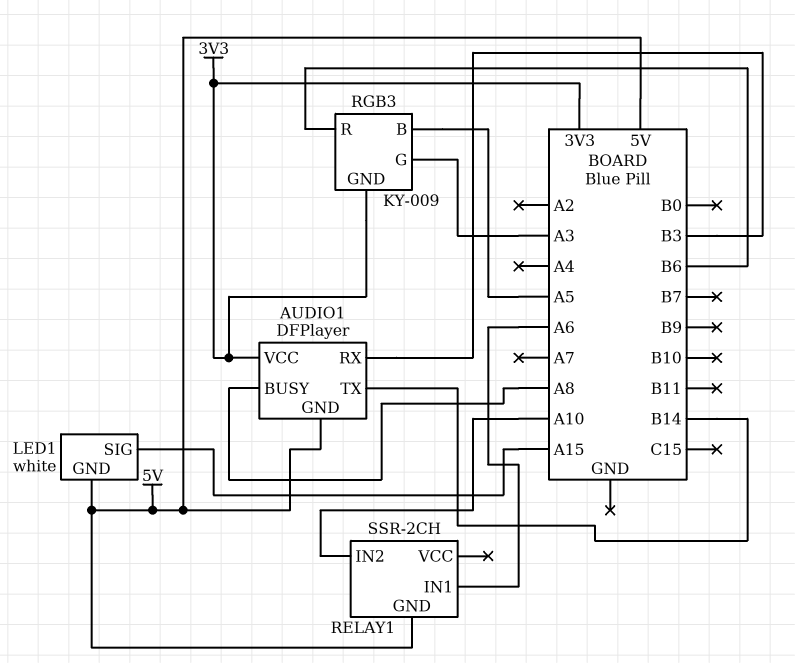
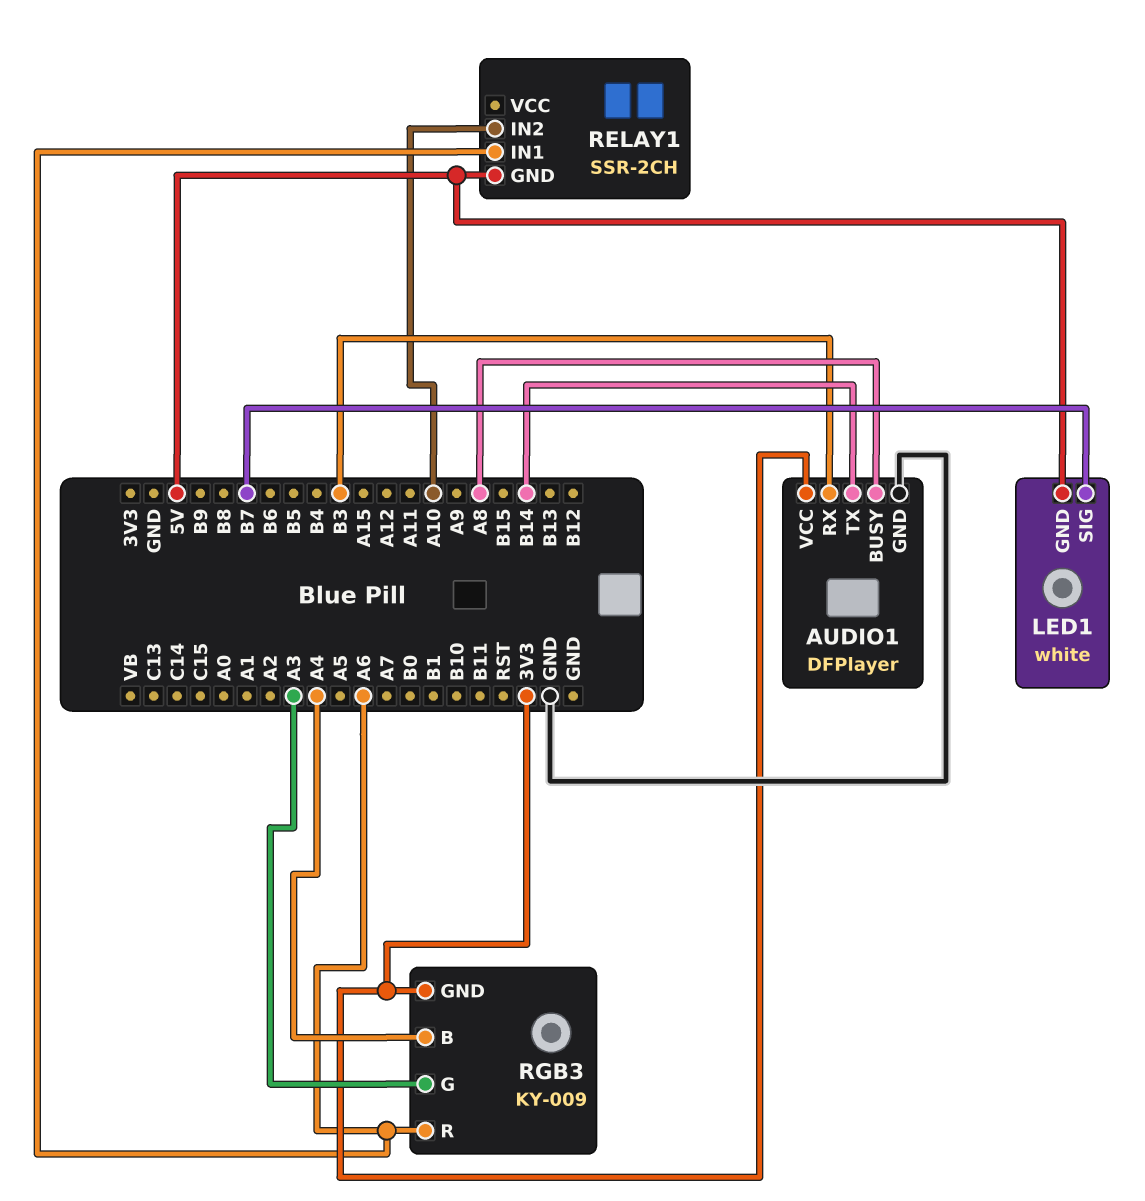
AUDIO1 pin GND: 5V -> GND
LED1 pin SIG: A15 -> B7
RGB3 pin B: A5 -> A4
RGB3 pin R: B6 -> A6

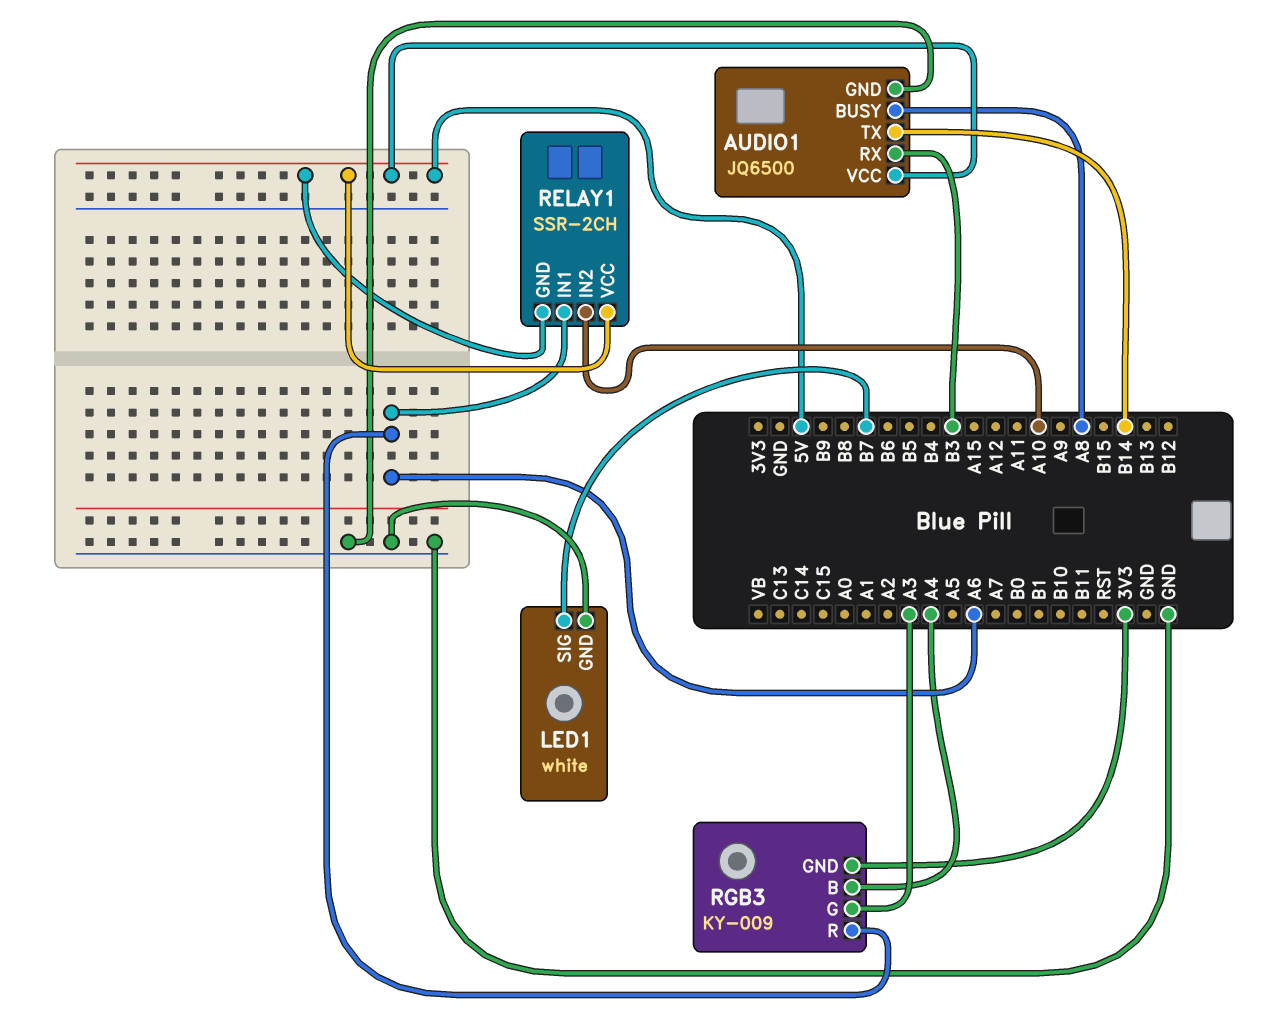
AUDIO1: DFPlayer -> JQ6500
AUDIO1 pin VCC: 3V3 -> 5V
LED1 pin GND: 5V -> GND
RELAY1 pin VCC: none -> 5V

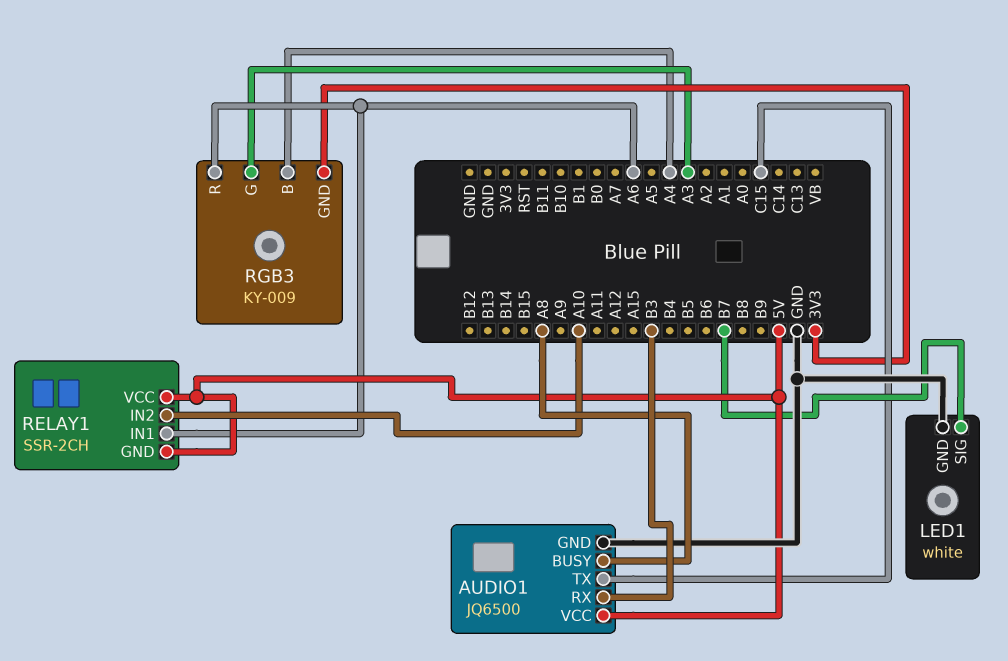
AUDIO1 pin TX: B14 -> C15

